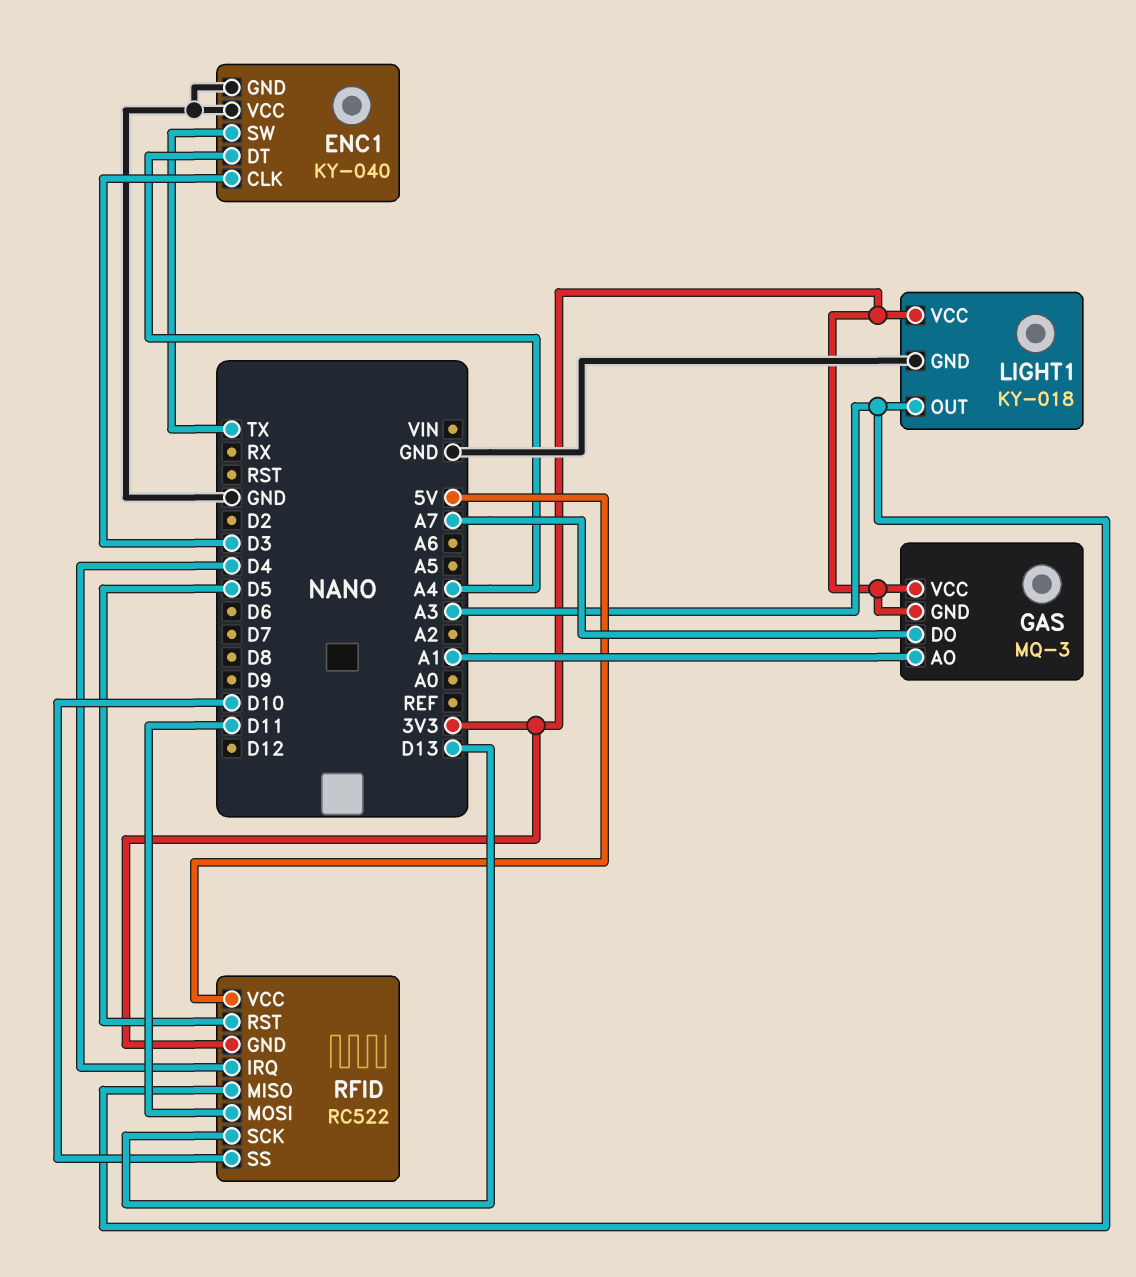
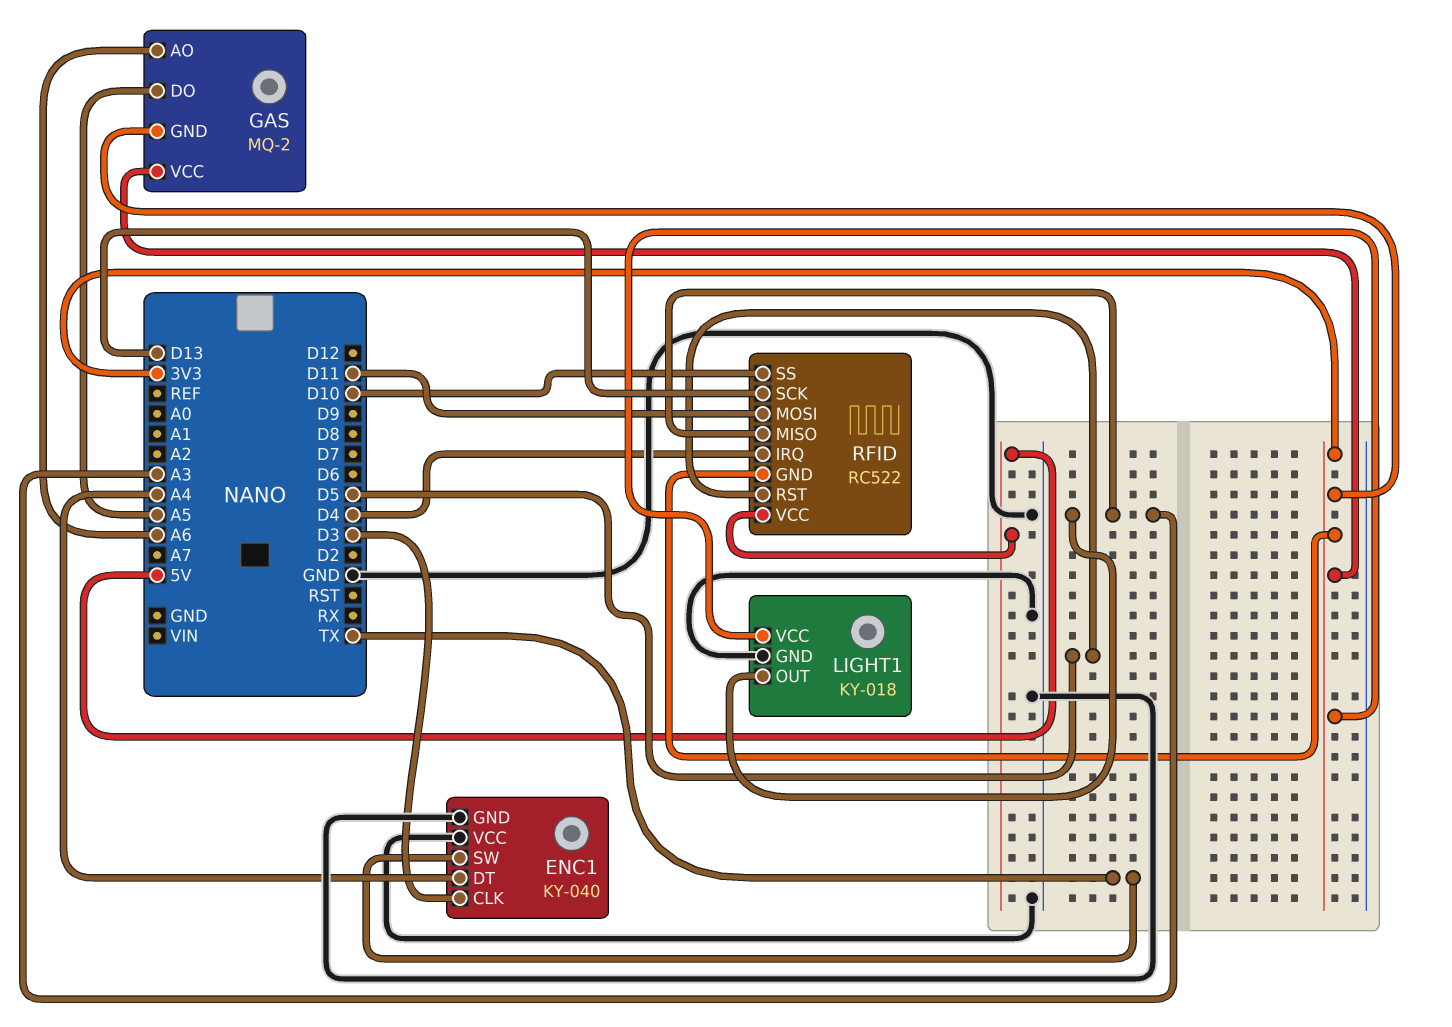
GAS: MQ-3 -> MQ-2
GAS pin AO: A1 -> A6
GAS pin DO: A7 -> A5

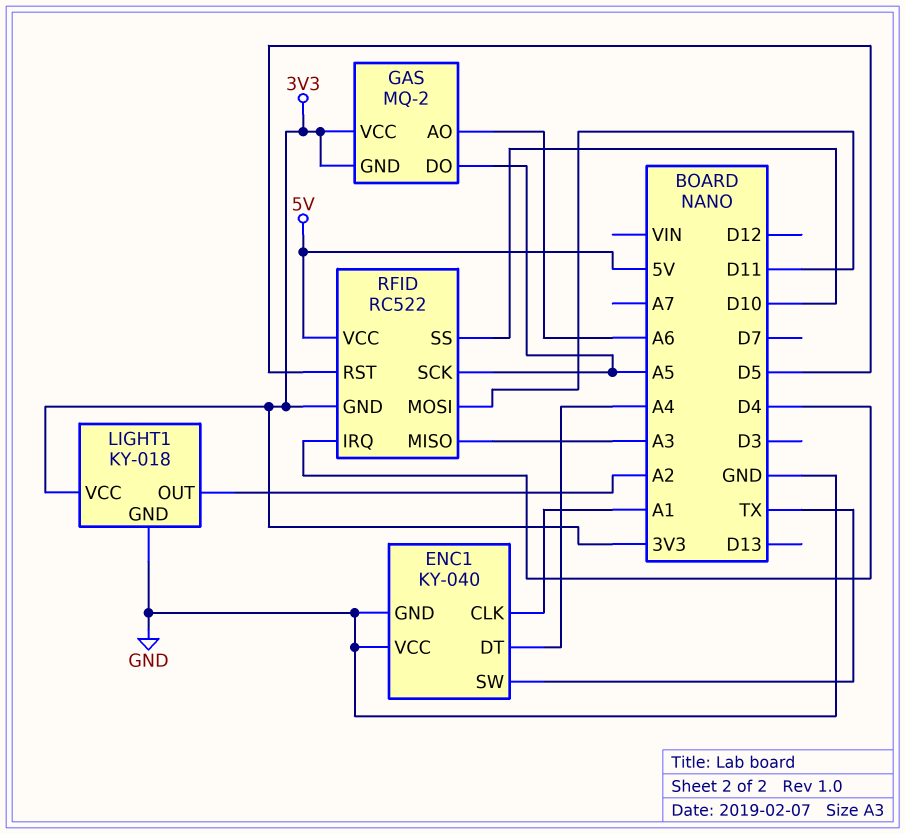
ENC1 pin CLK: D3 -> A1
LIGHT1 pin OUT: A3 -> A2
RFID pin SCK: D13 -> A5

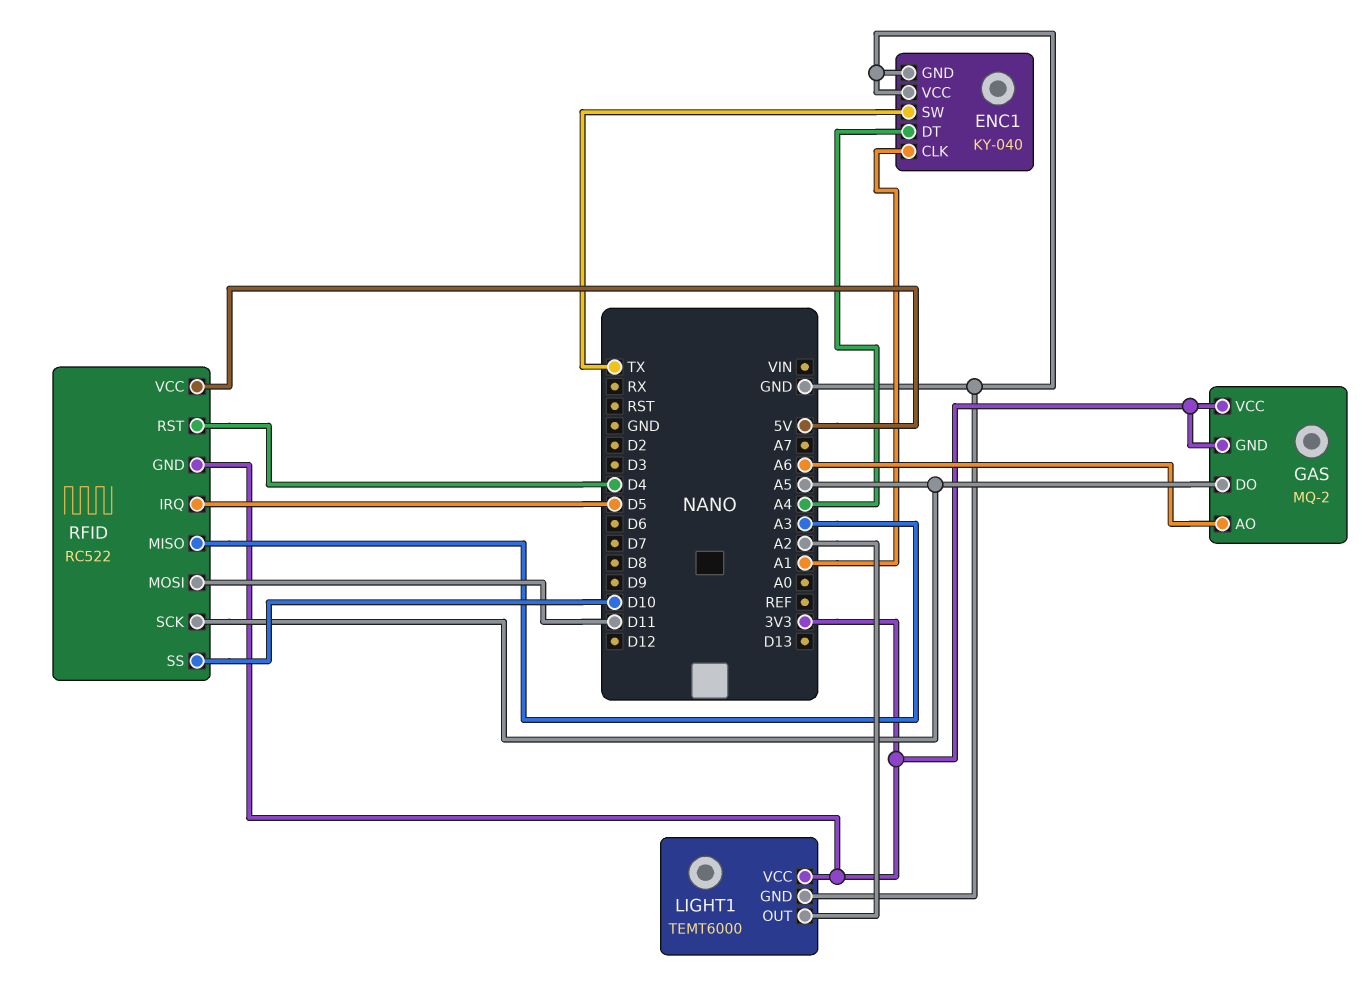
LIGHT1: KY-018 -> TEMT6000
RFID pin IRQ: D4 -> D5
RFID pin RST: D5 -> D4

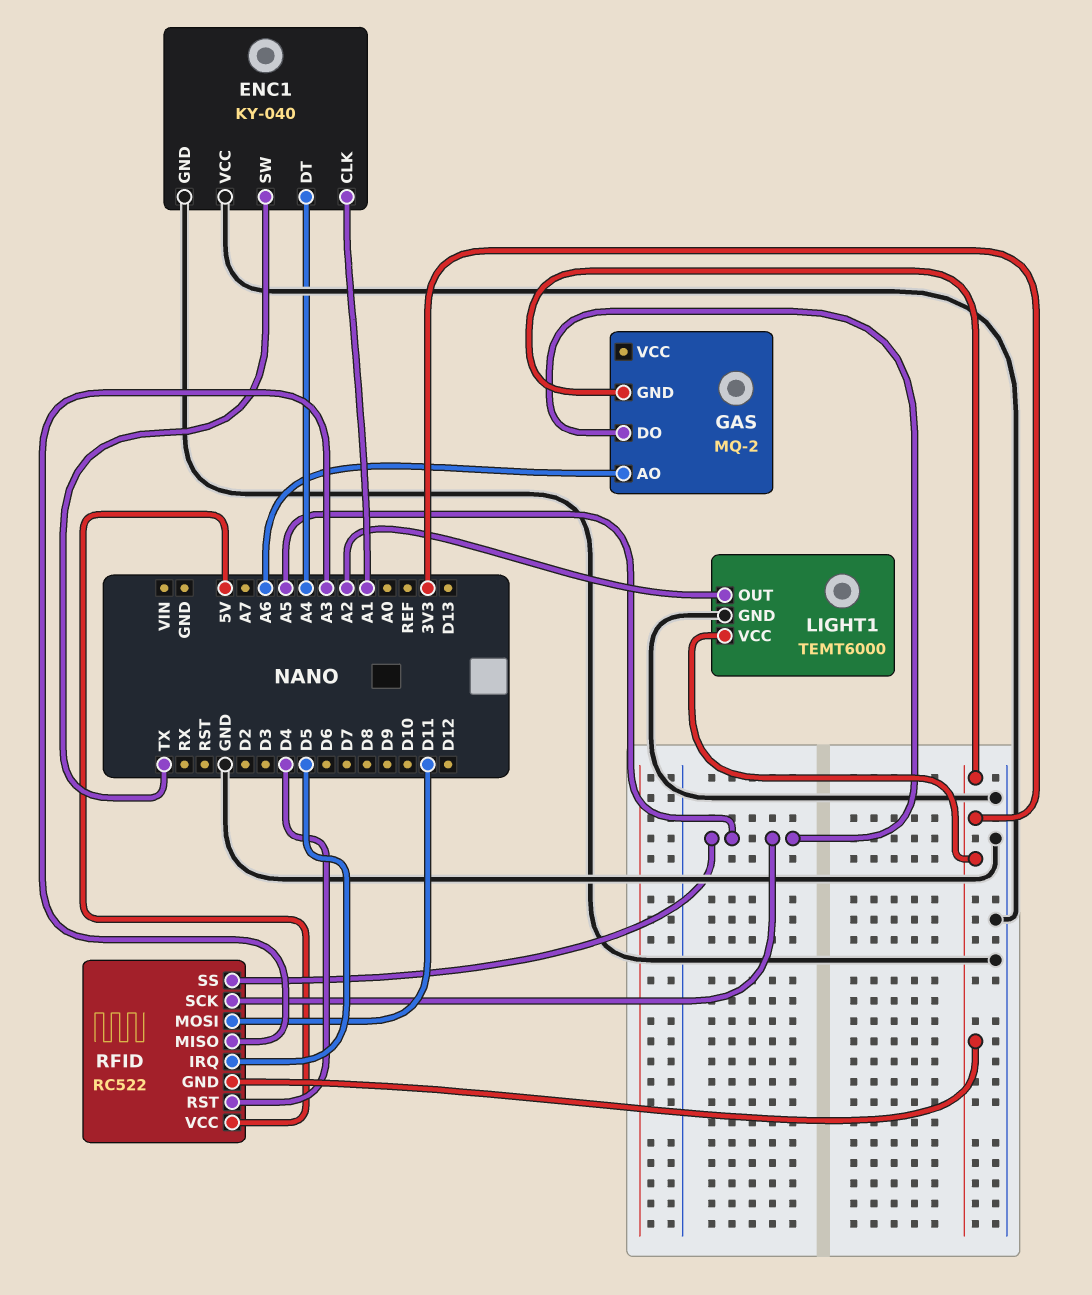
GAS pin VCC: 3V3 -> none
RFID pin SS: D10 -> A5

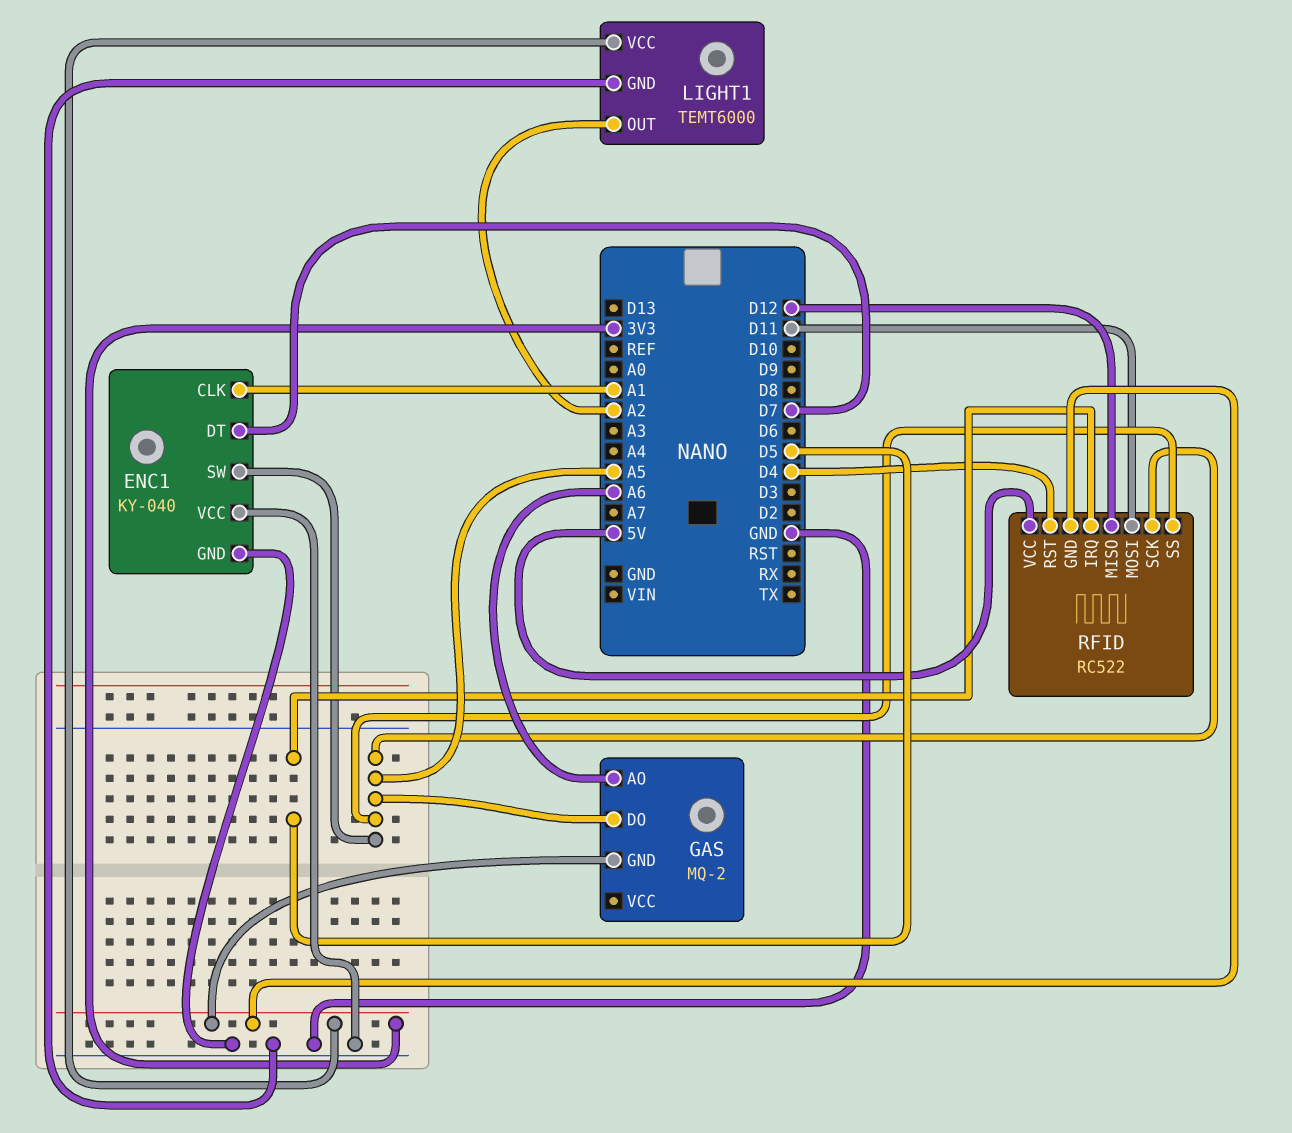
ENC1 pin DT: A4 -> D7
ENC1 pin SW: TX -> A5
RFID pin MISO: A3 -> D12

